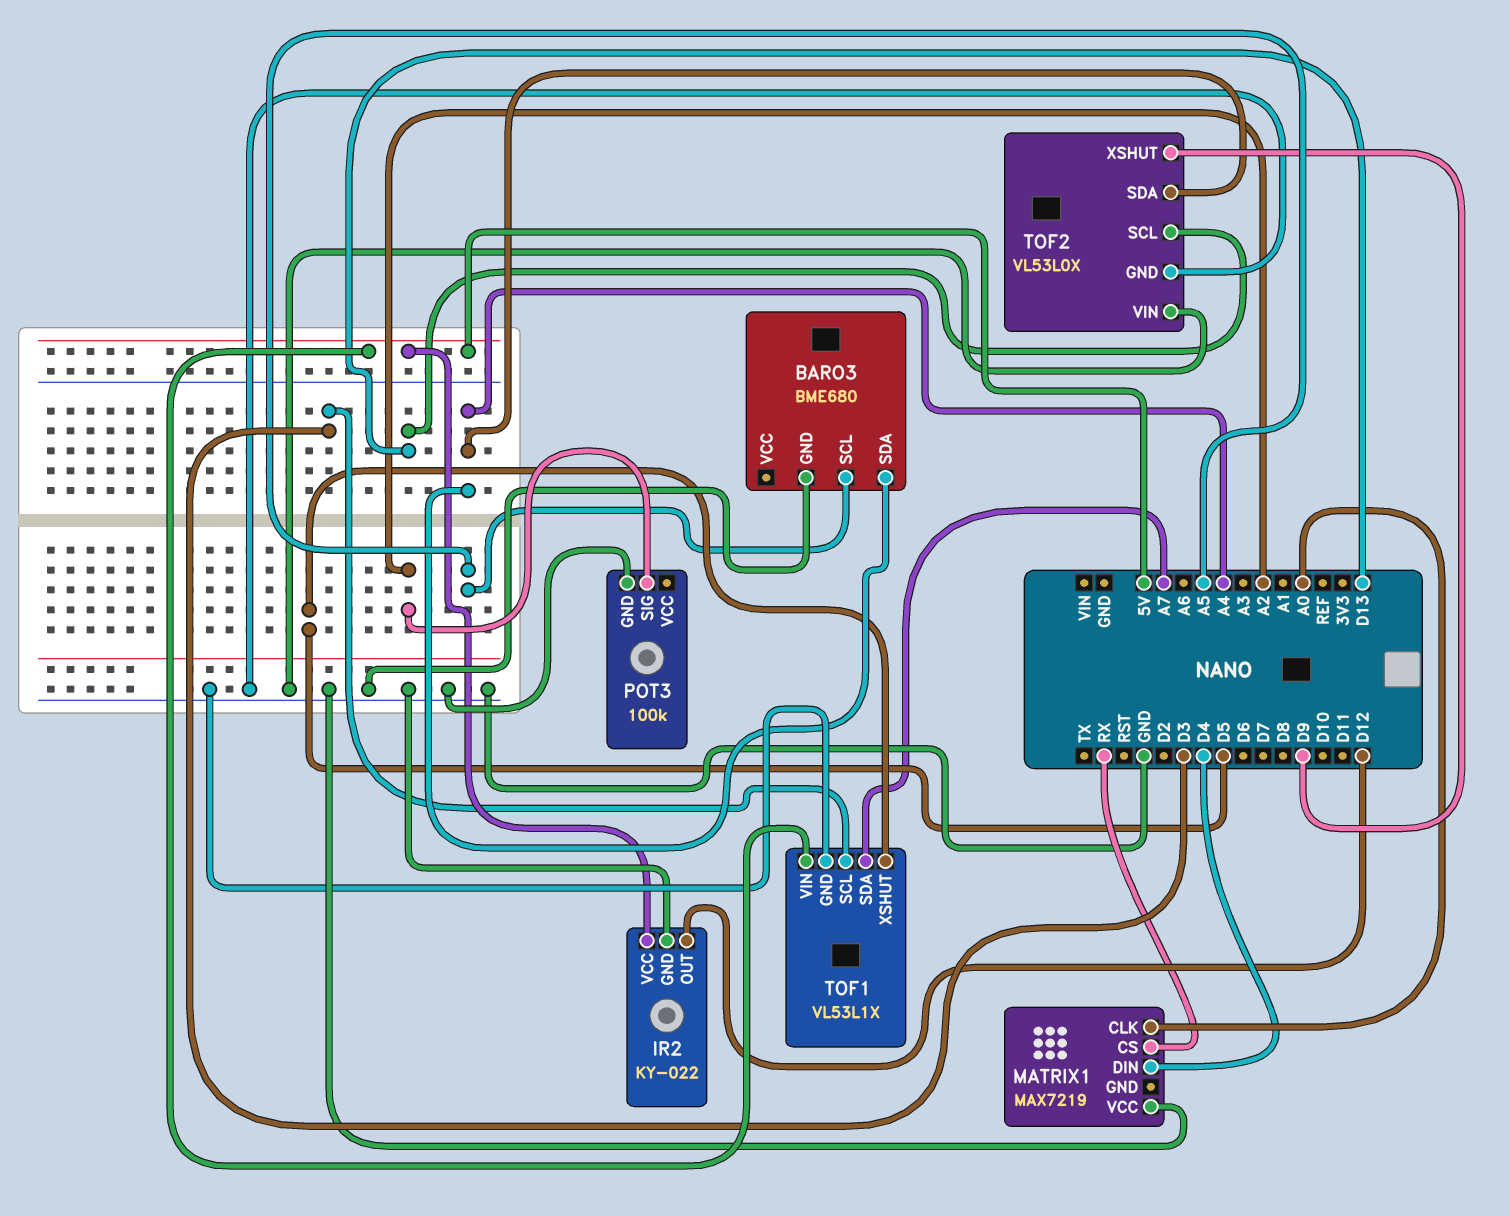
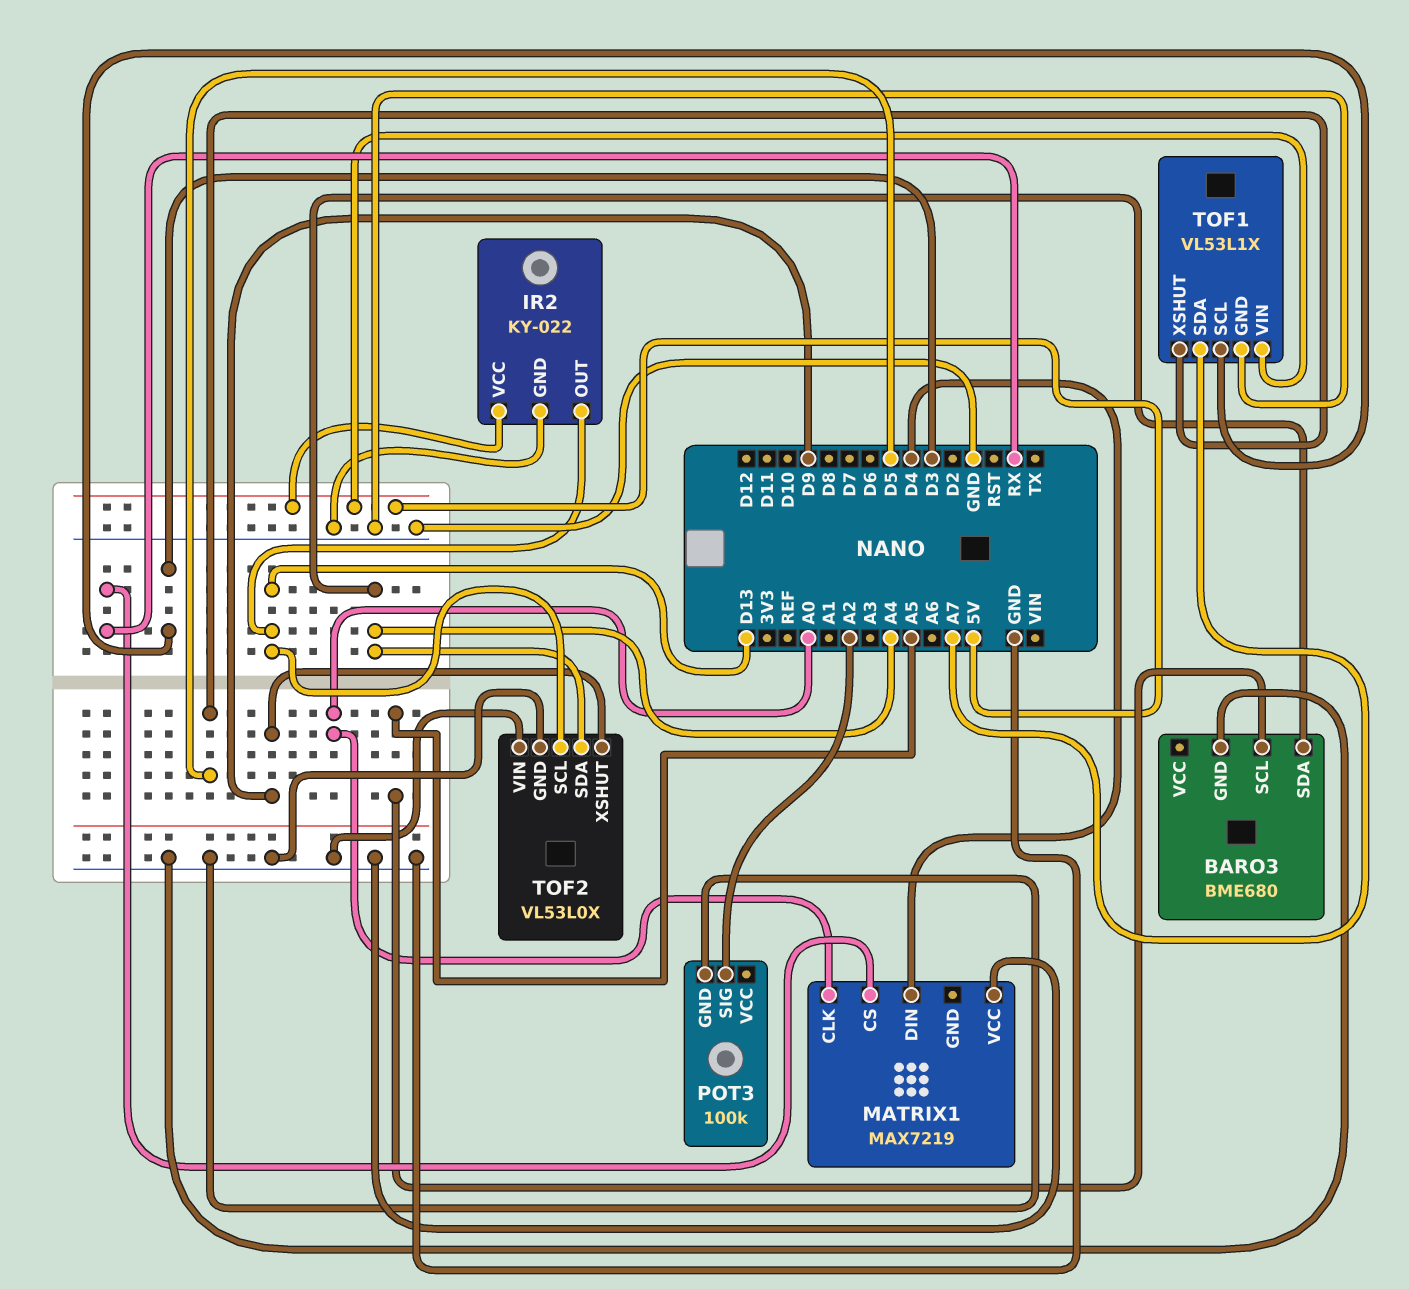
IR2 pin OUT: D12 -> D13

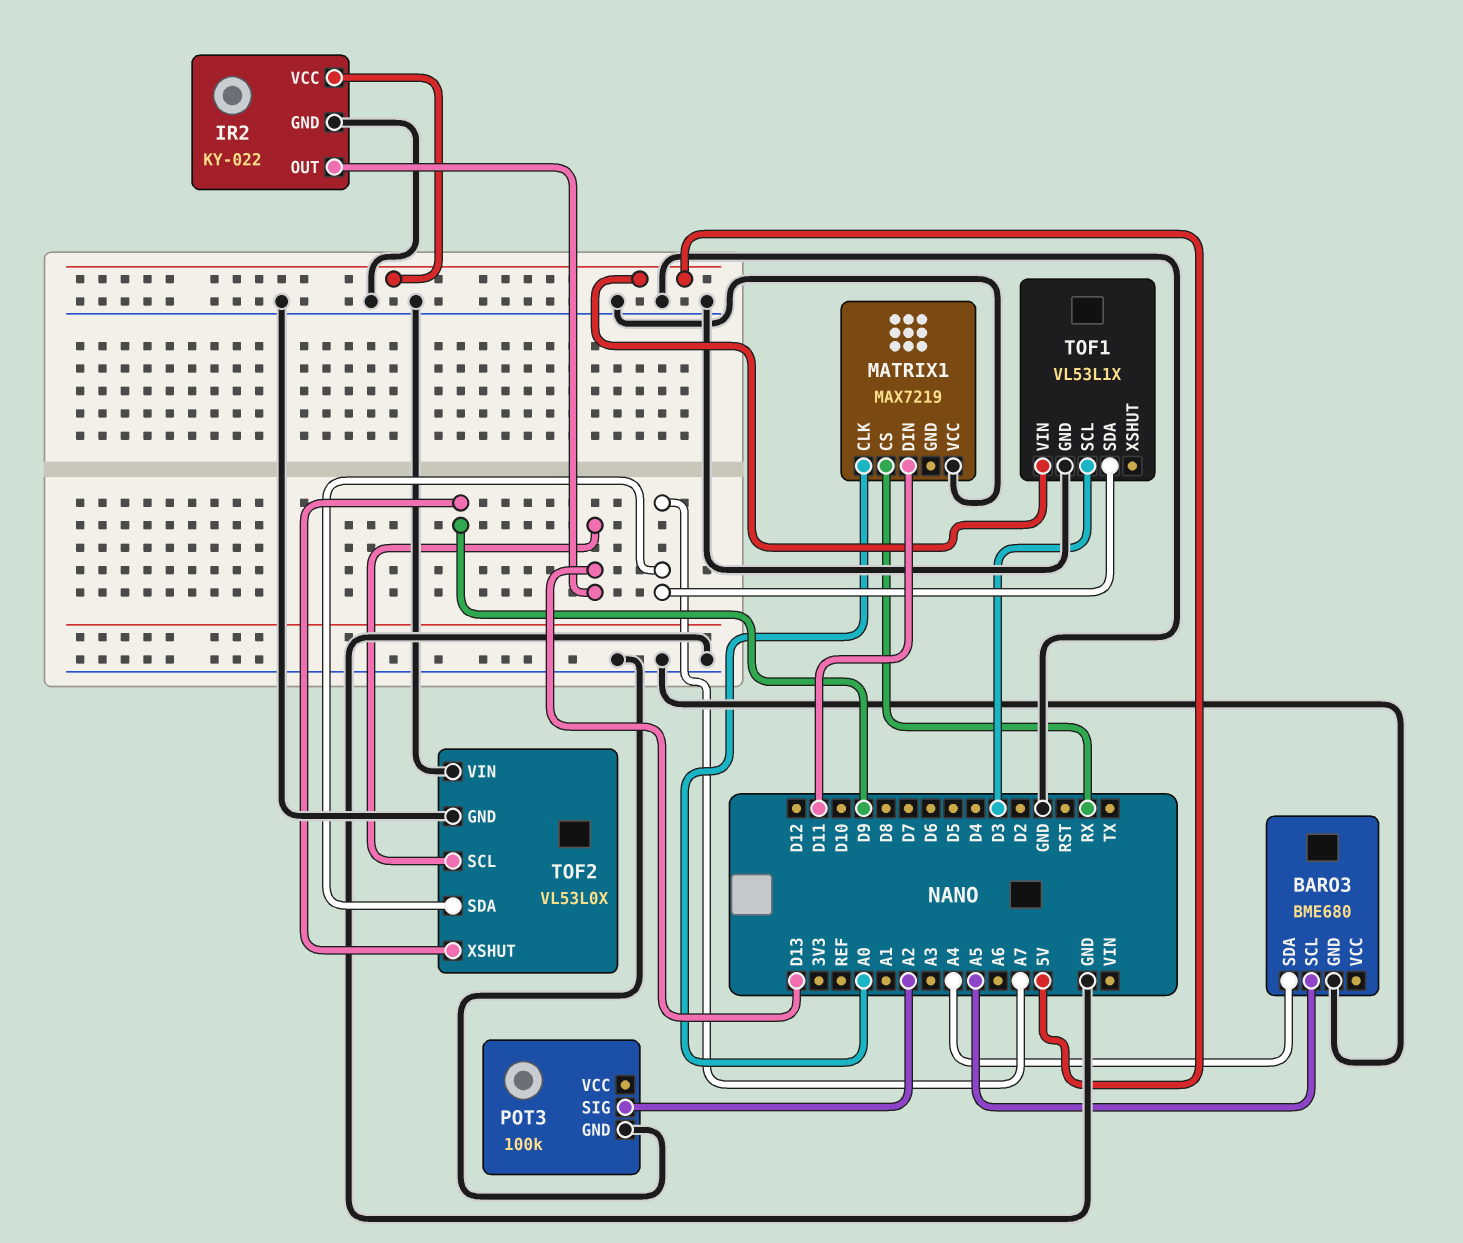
MATRIX1 pin DIN: D4 -> D11
TOF1 pin XSHUT: D5 -> none
TOF2 pin SDA: A4 -> A7

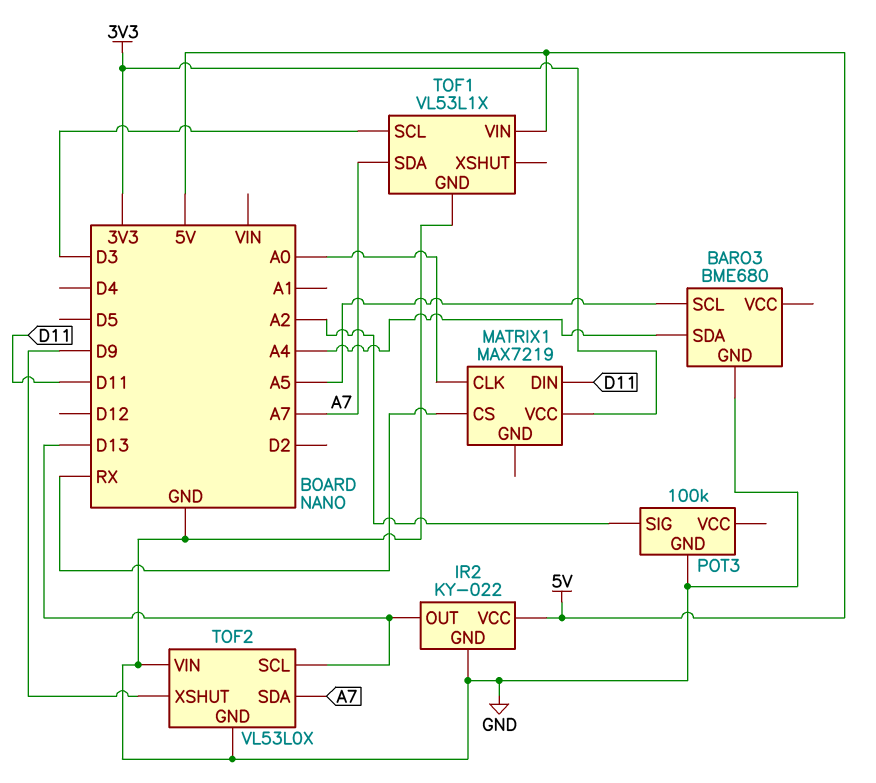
MATRIX1 pin VCC: GND -> 3V3

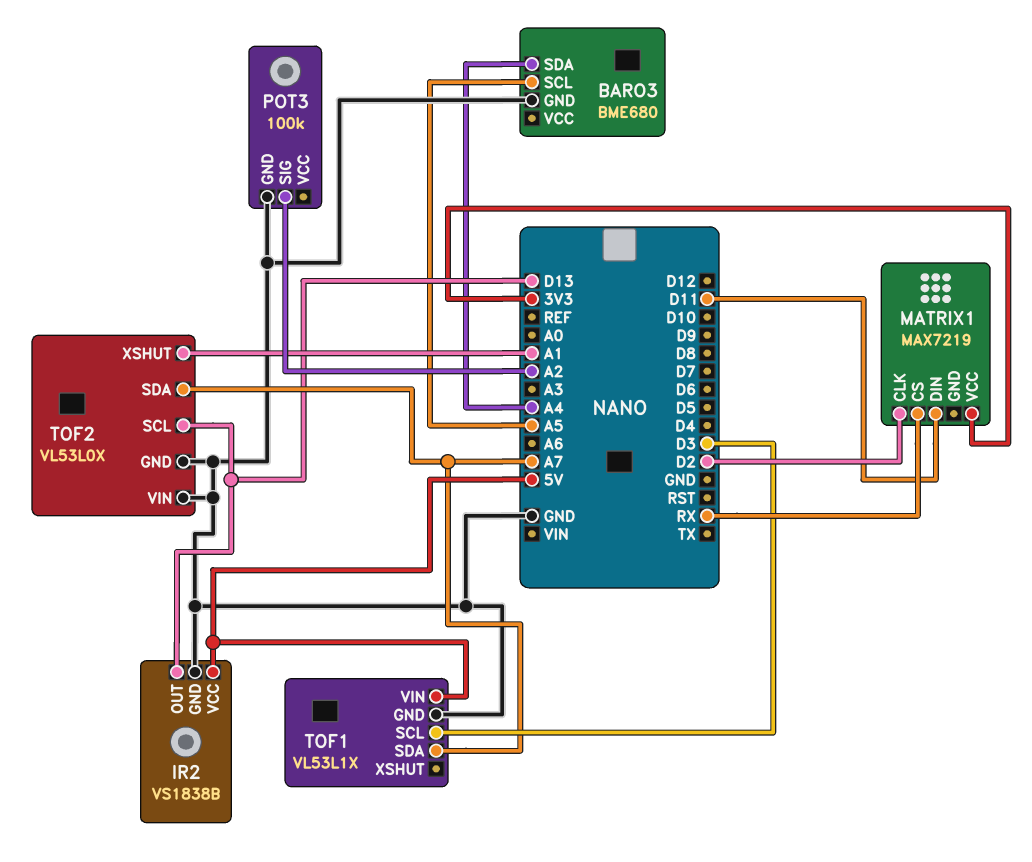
IR2: KY-022 -> VS1838B
MATRIX1 pin CLK: A0 -> D2
TOF2 pin XSHUT: D9 -> A1

